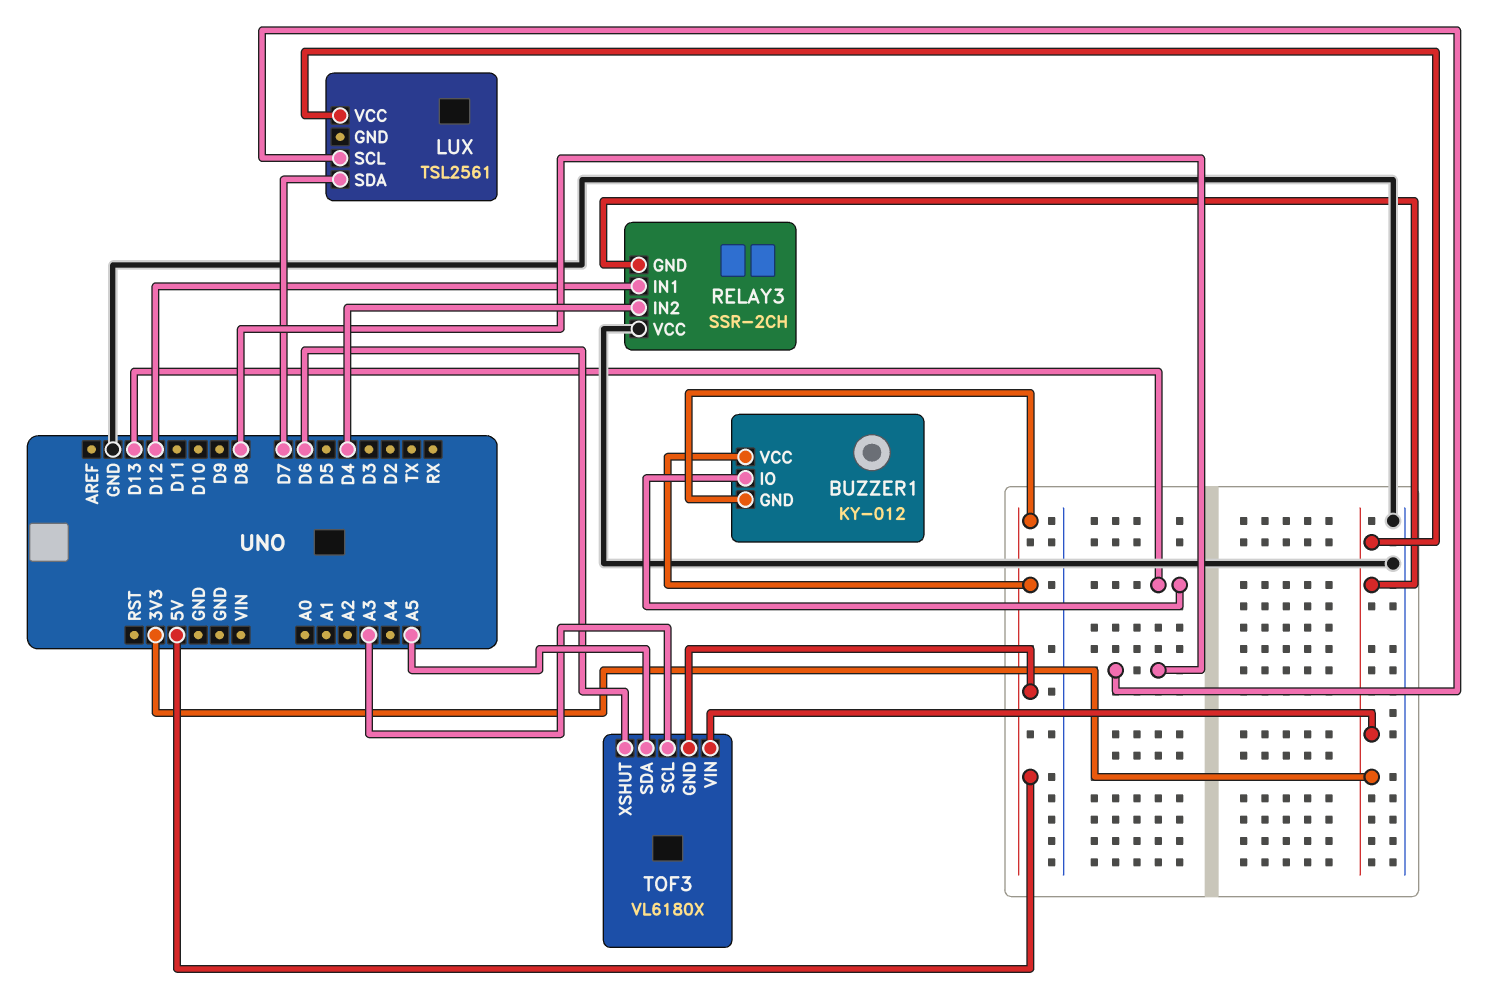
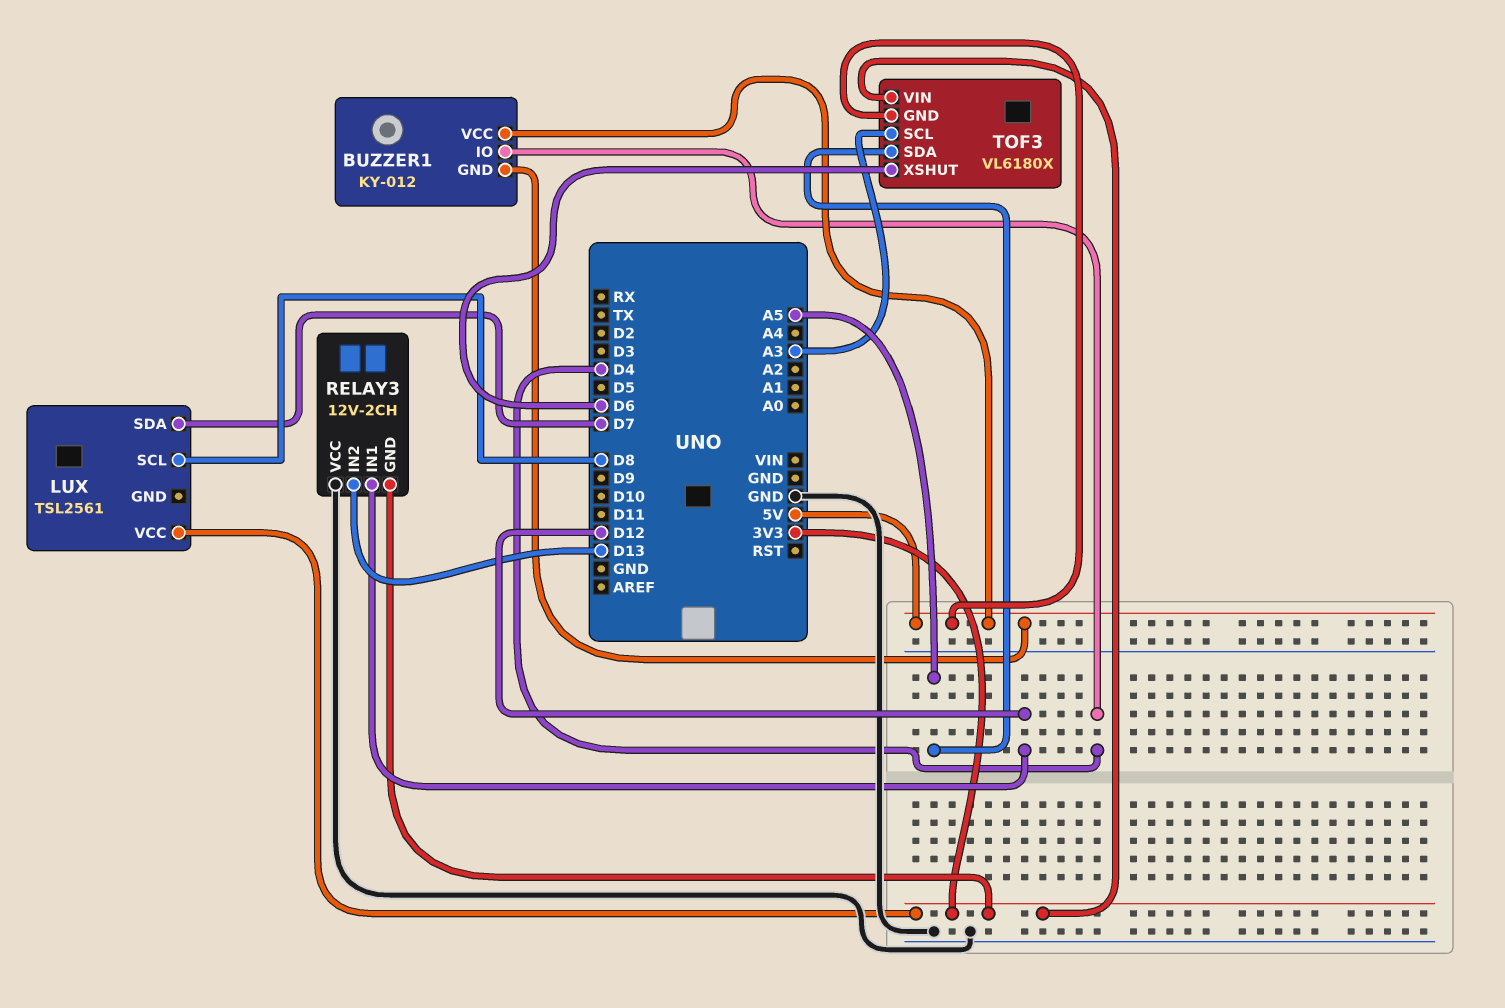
BUZZER1 pin IO: D13 -> D4
RELAY3: SSR-2CH -> 12V-2CH
RELAY3 pin IN2: D4 -> D13

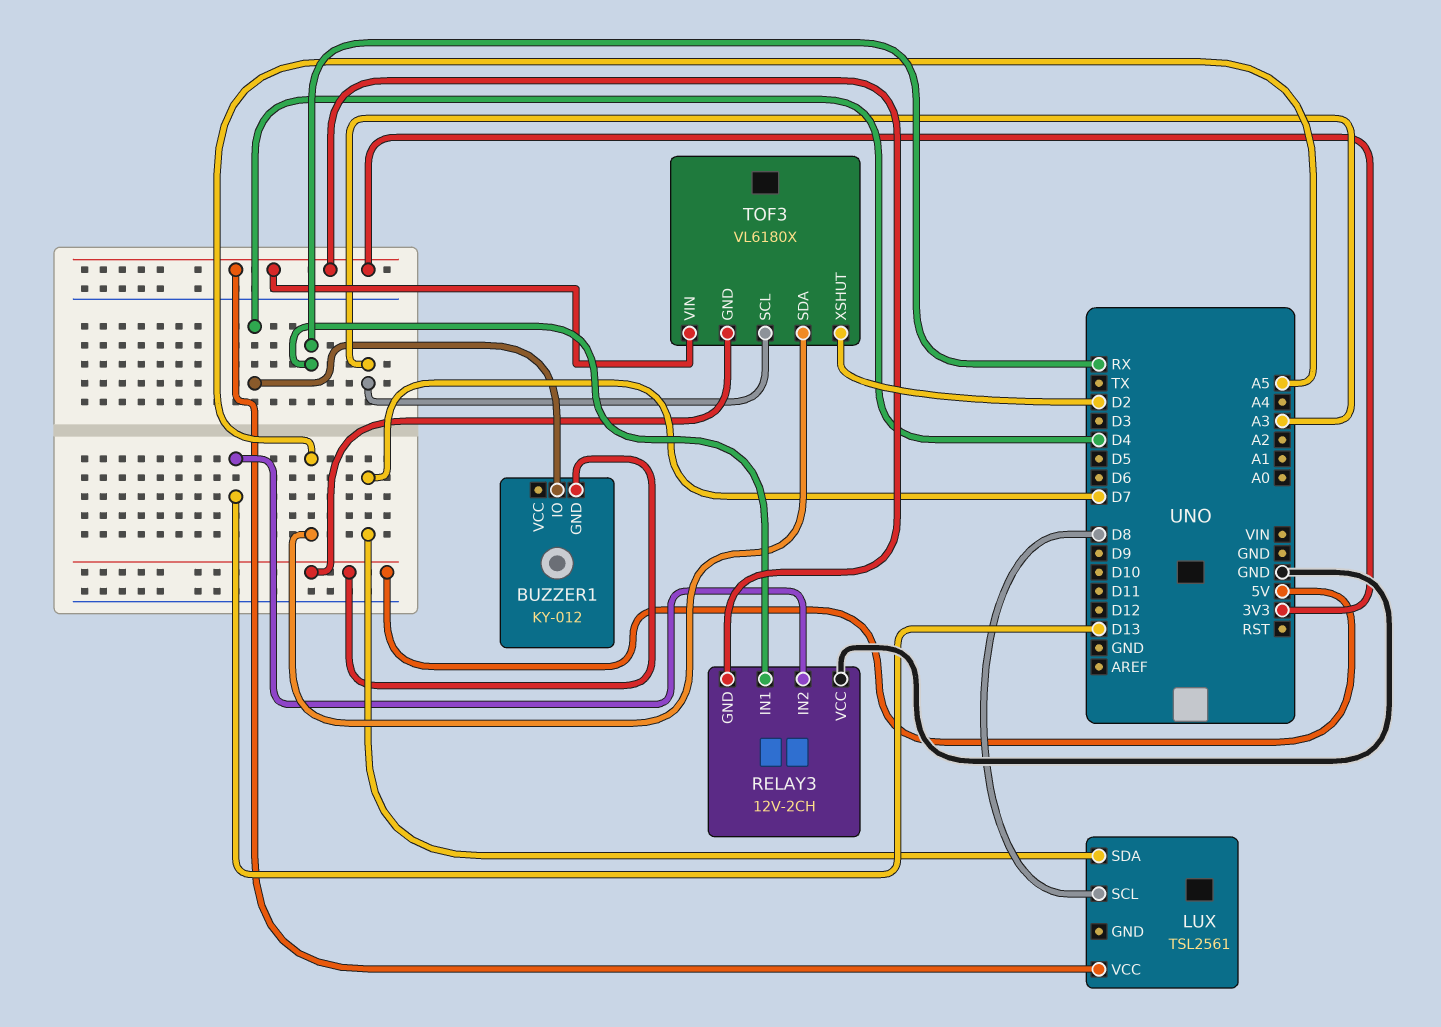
BUZZER1 pin VCC: 5V -> none
RELAY3 pin IN1: D12 -> RX
TOF3 pin XSHUT: D6 -> D2

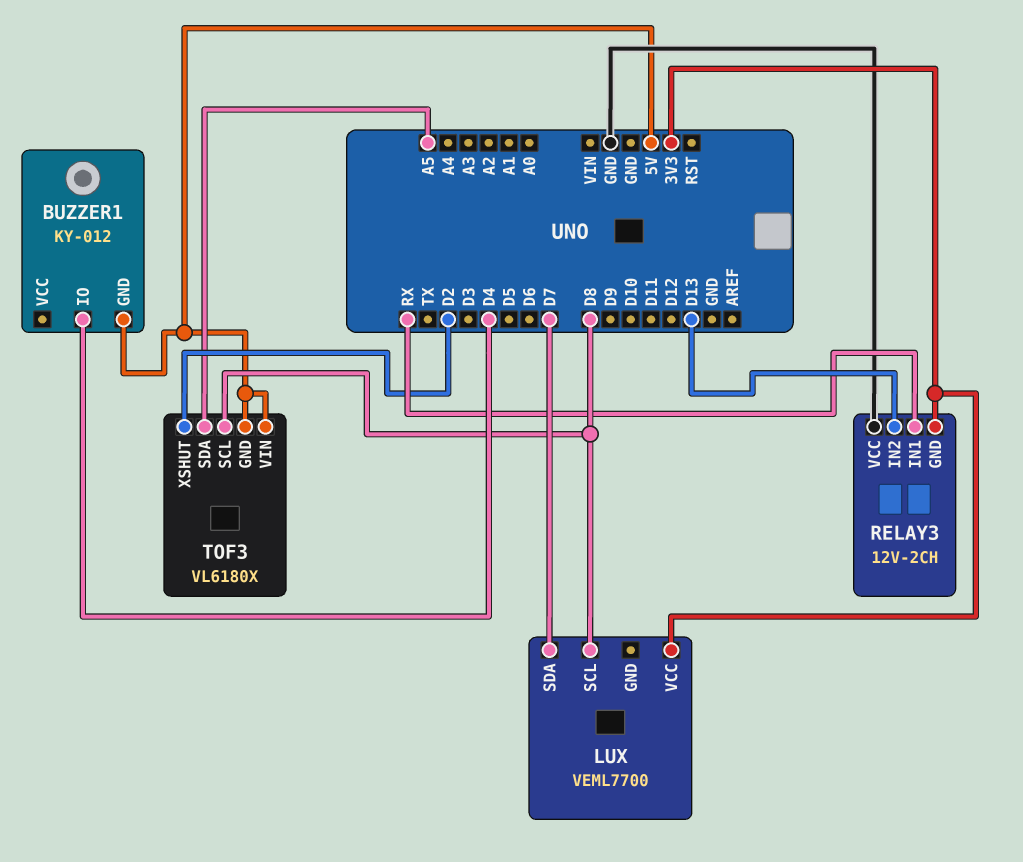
LUX: TSL2561 -> VEML7700
TOF3 pin SCL: A3 -> D8
TOF3 pin VIN: 3V3 -> 5V

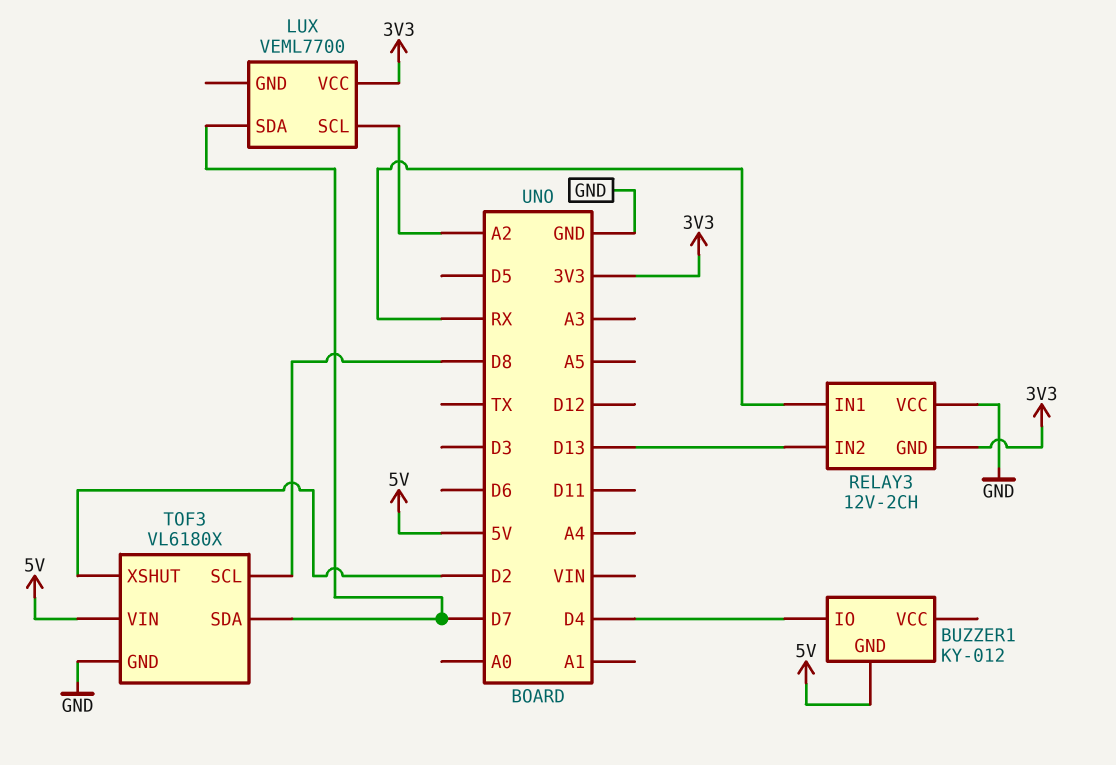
LUX pin SCL: D8 -> A2
TOF3 pin GND: 5V -> GND
TOF3 pin SDA: A5 -> D7

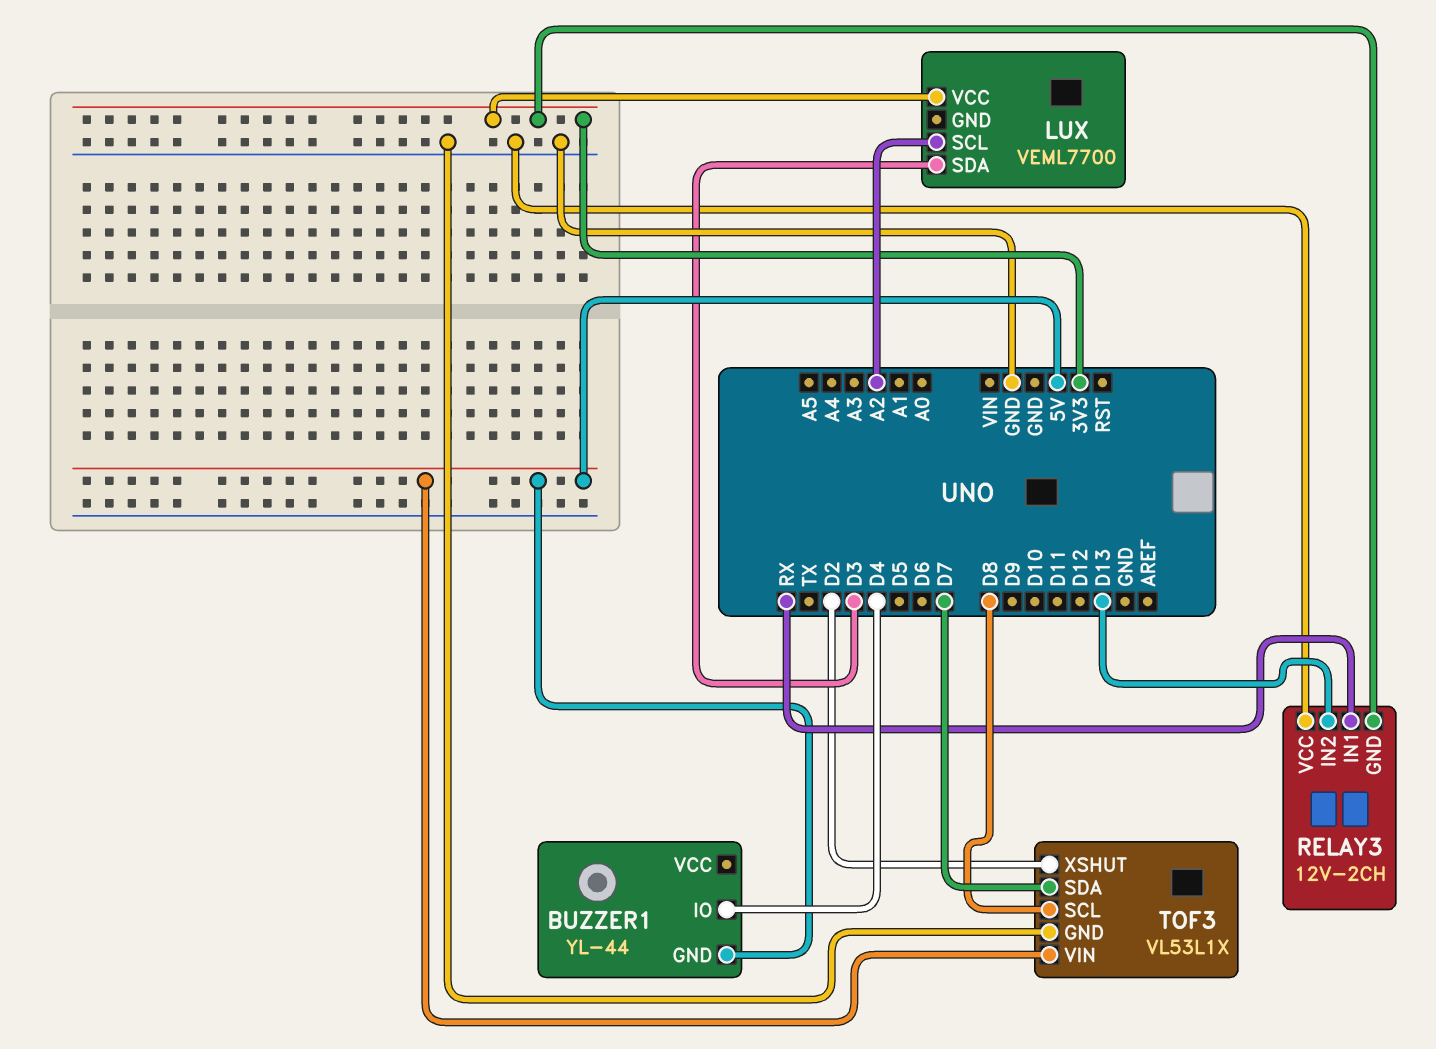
BUZZER1: KY-012 -> YL-44
LUX pin SDA: D7 -> D3
TOF3: VL6180X -> VL53L1X

